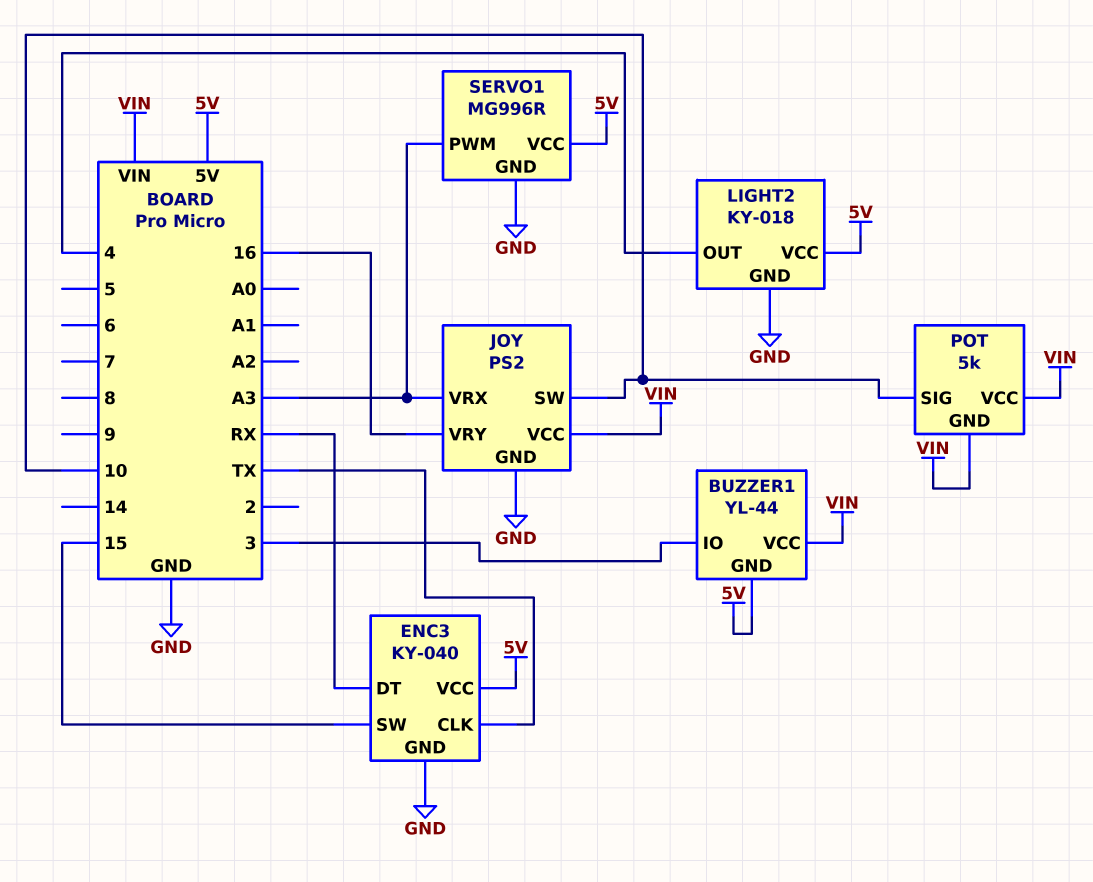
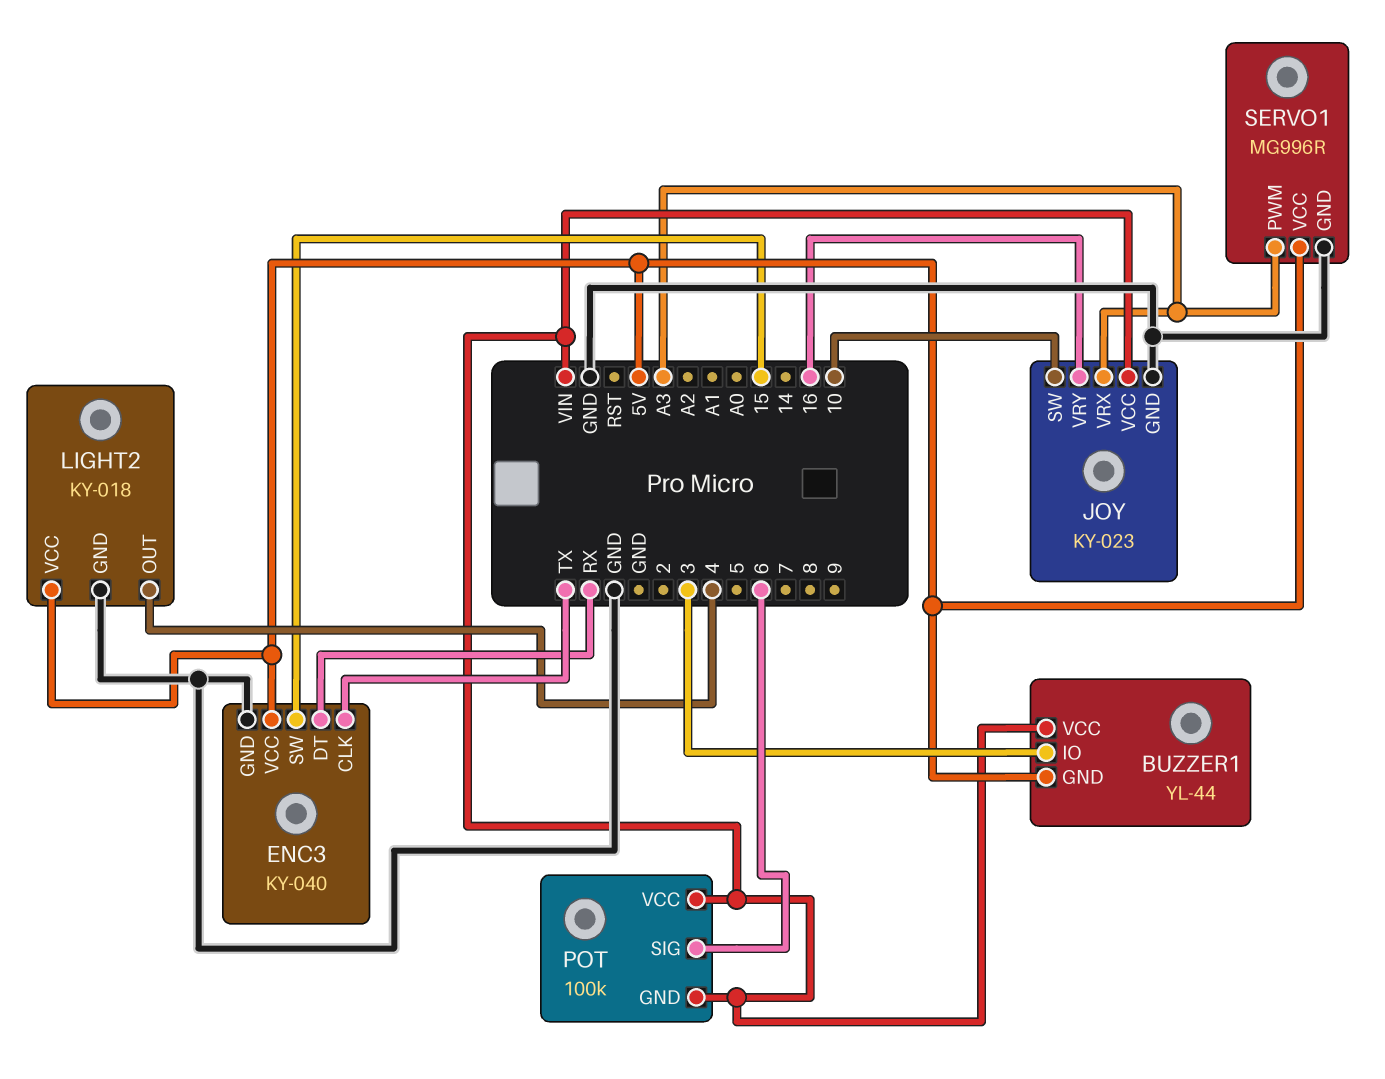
JOY: PS2 -> KY-023
POT: 5k -> 100k
POT pin SIG: 10 -> 6

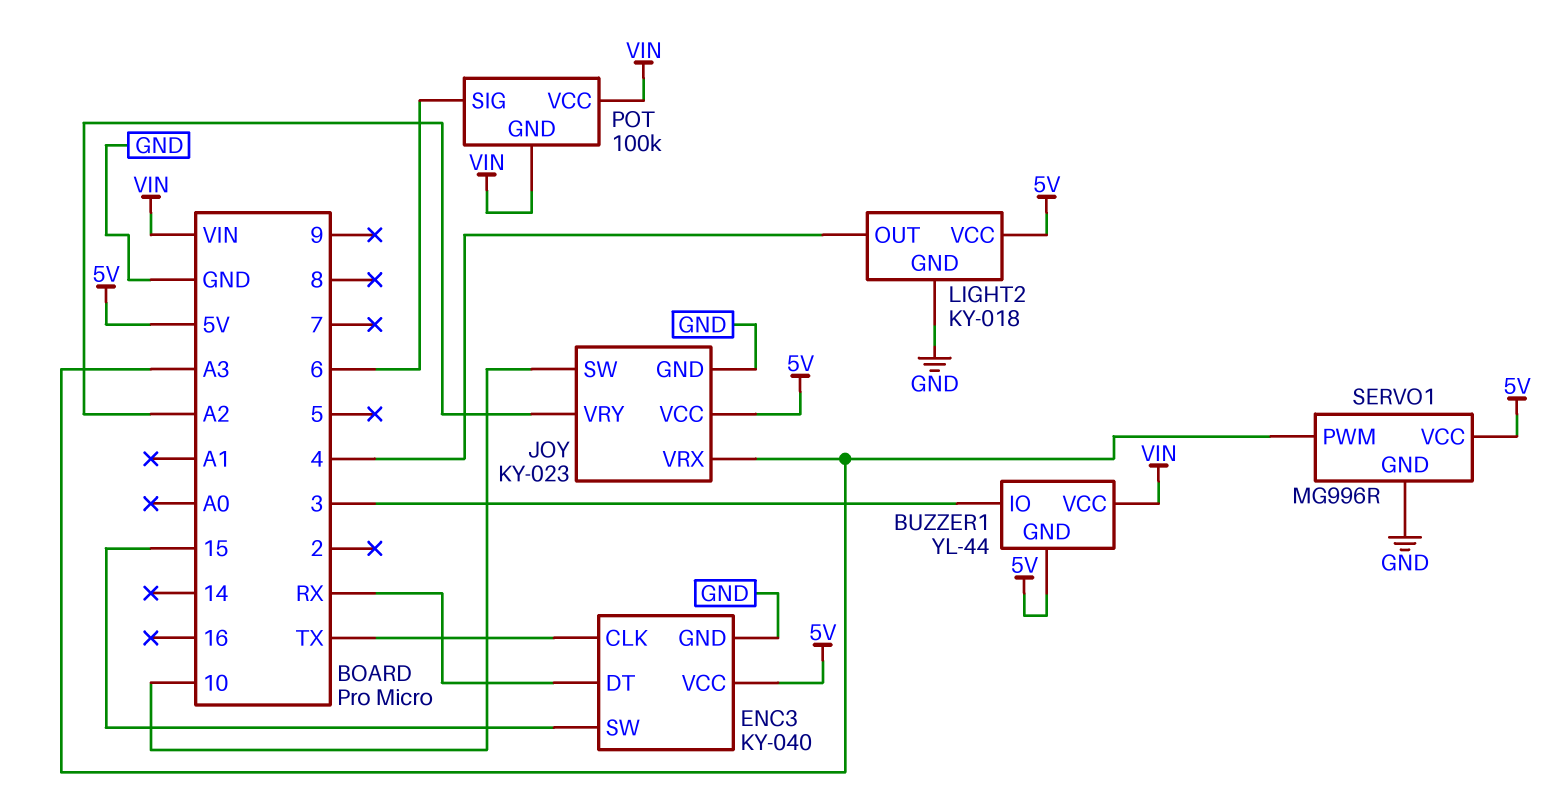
JOY pin VCC: VIN -> 5V
JOY pin VRY: 16 -> A2

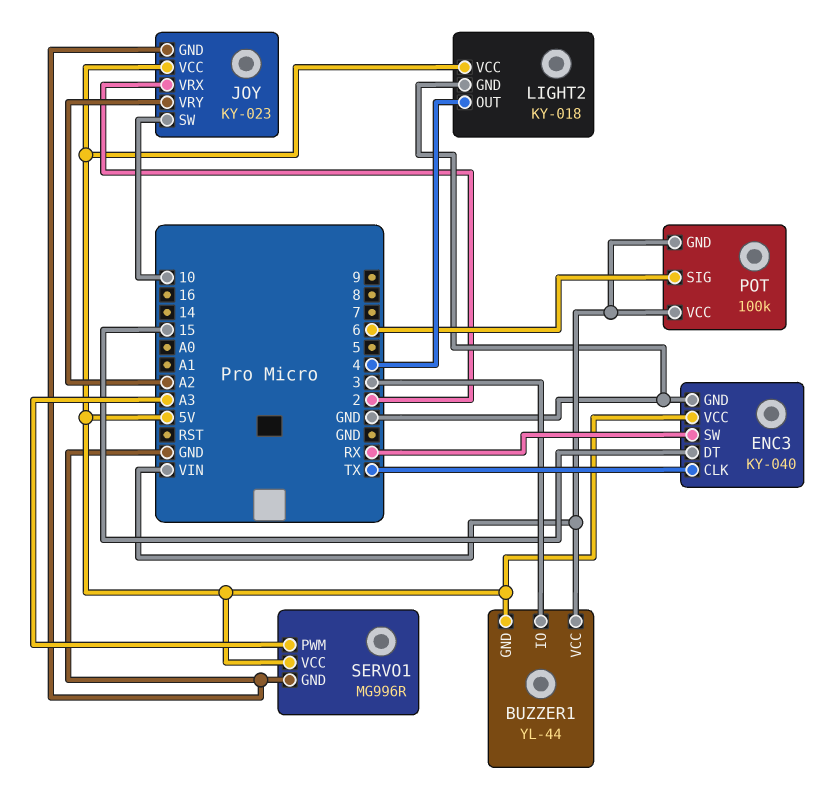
ENC3 pin DT: RX -> 15
ENC3 pin SW: 15 -> RX
JOY pin VRX: A3 -> 2

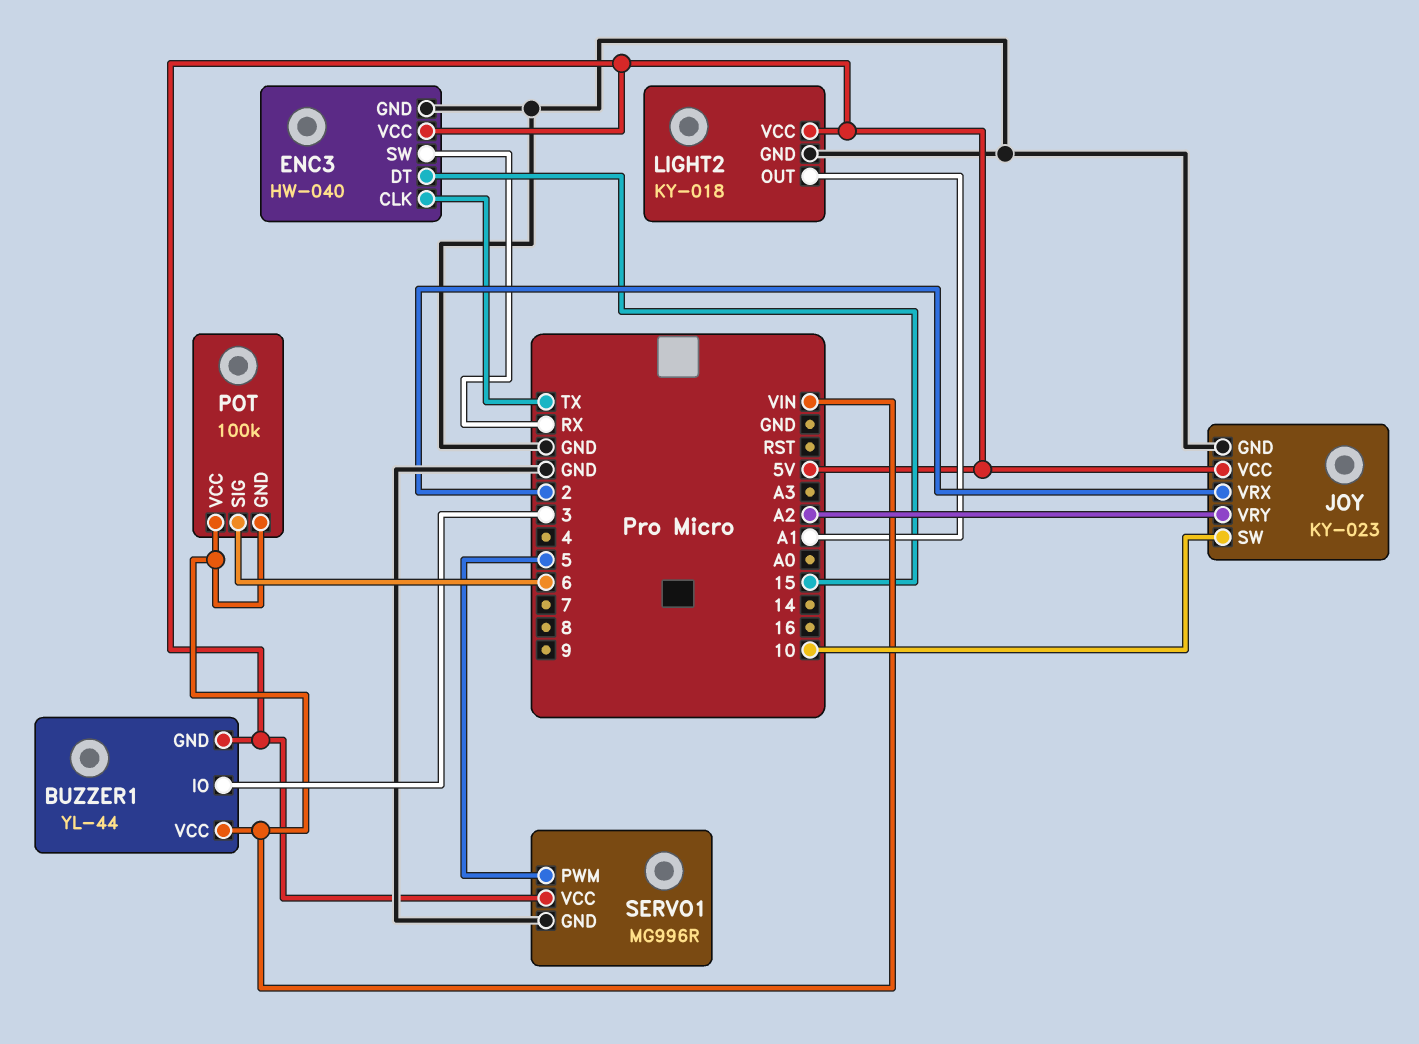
ENC3: KY-040 -> HW-040
LIGHT2 pin OUT: 4 -> A1
SERVO1 pin PWM: A3 -> 5

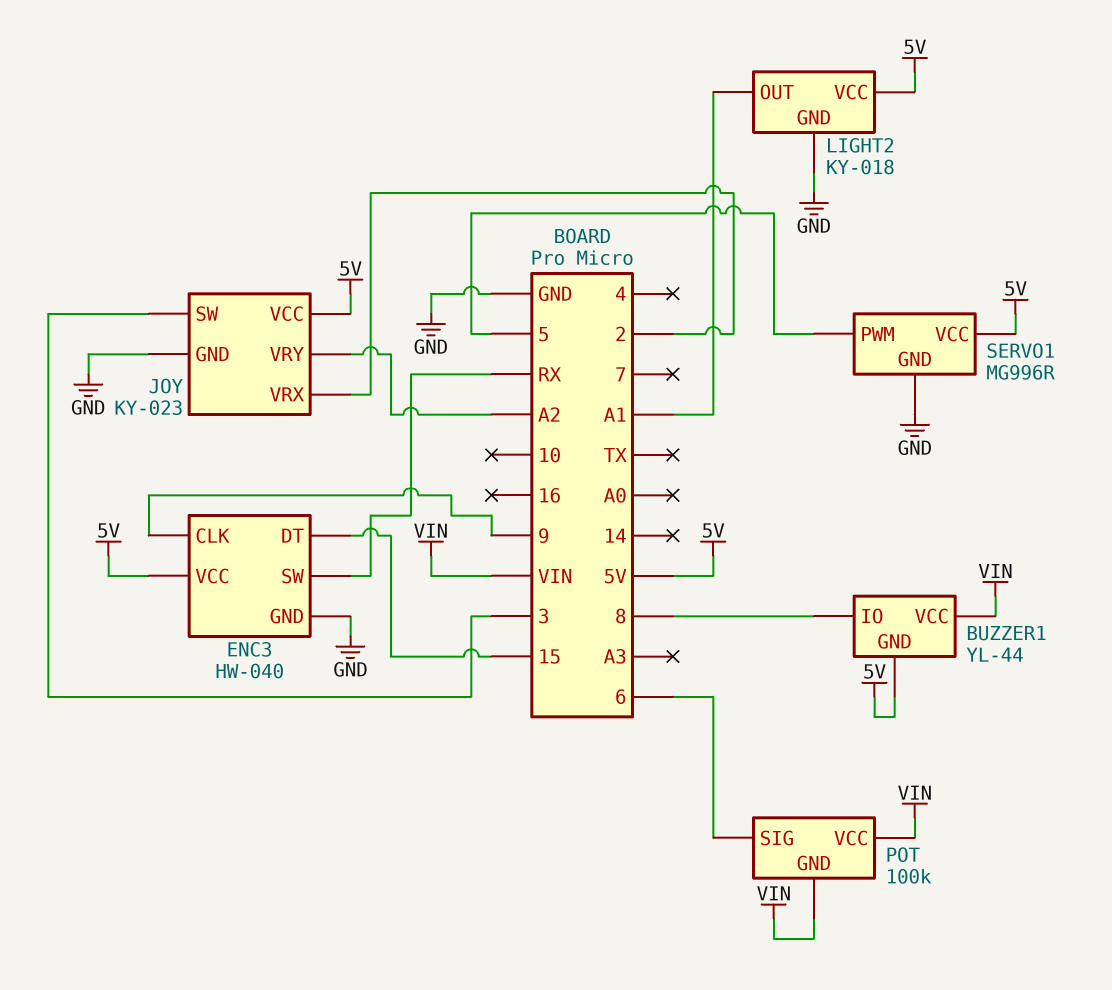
BUZZER1 pin IO: 3 -> 8
ENC3 pin CLK: TX -> 9
JOY pin SW: 10 -> 3

